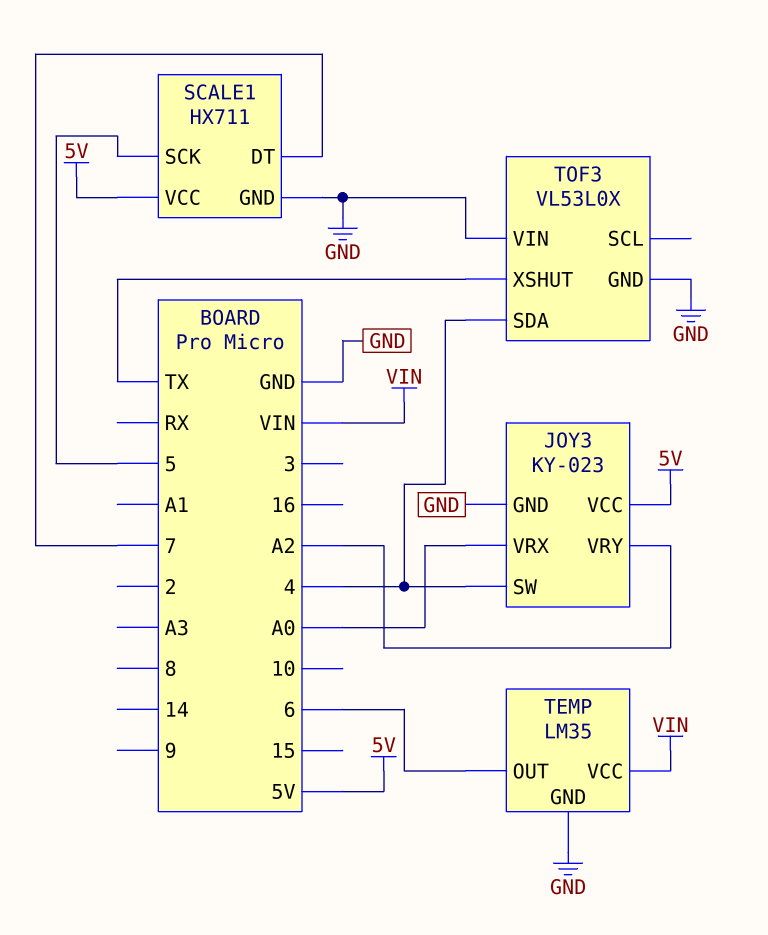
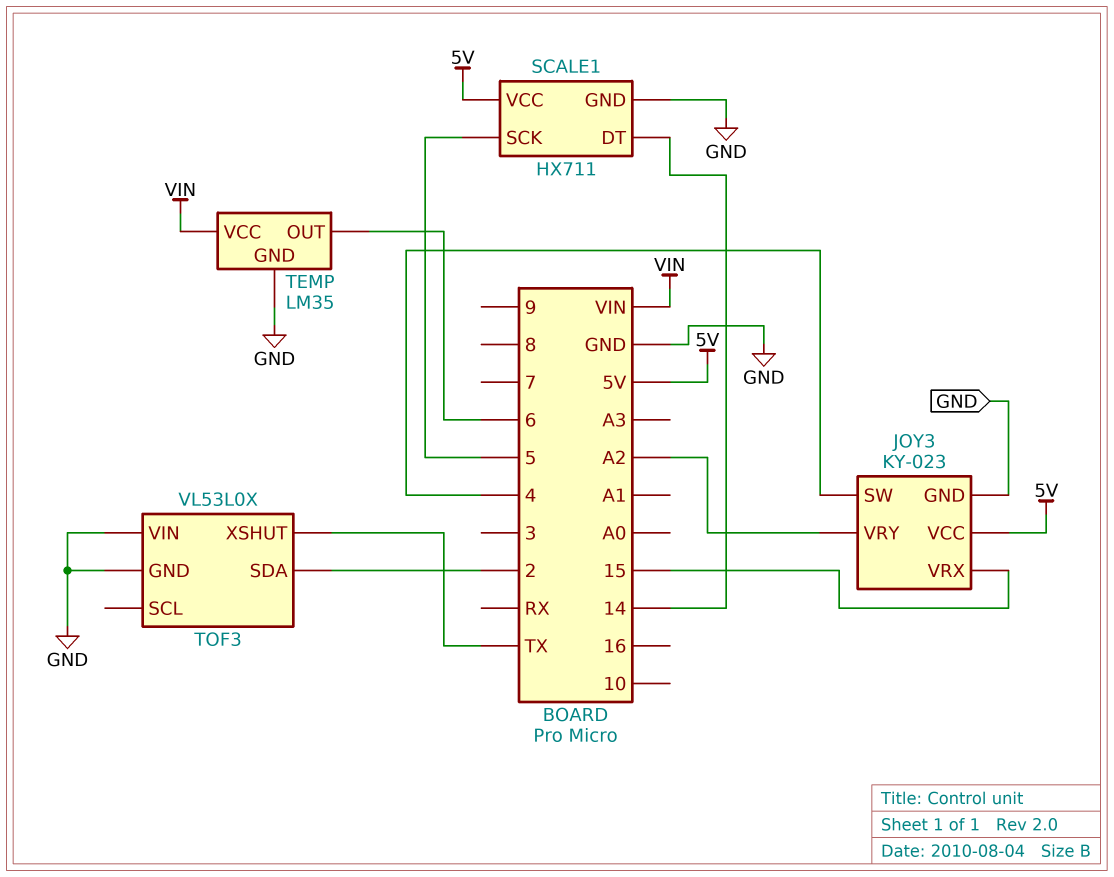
JOY3 pin VRX: A0 -> 15
SCALE1 pin DT: 7 -> 14
TOF3 pin SDA: 4 -> 2

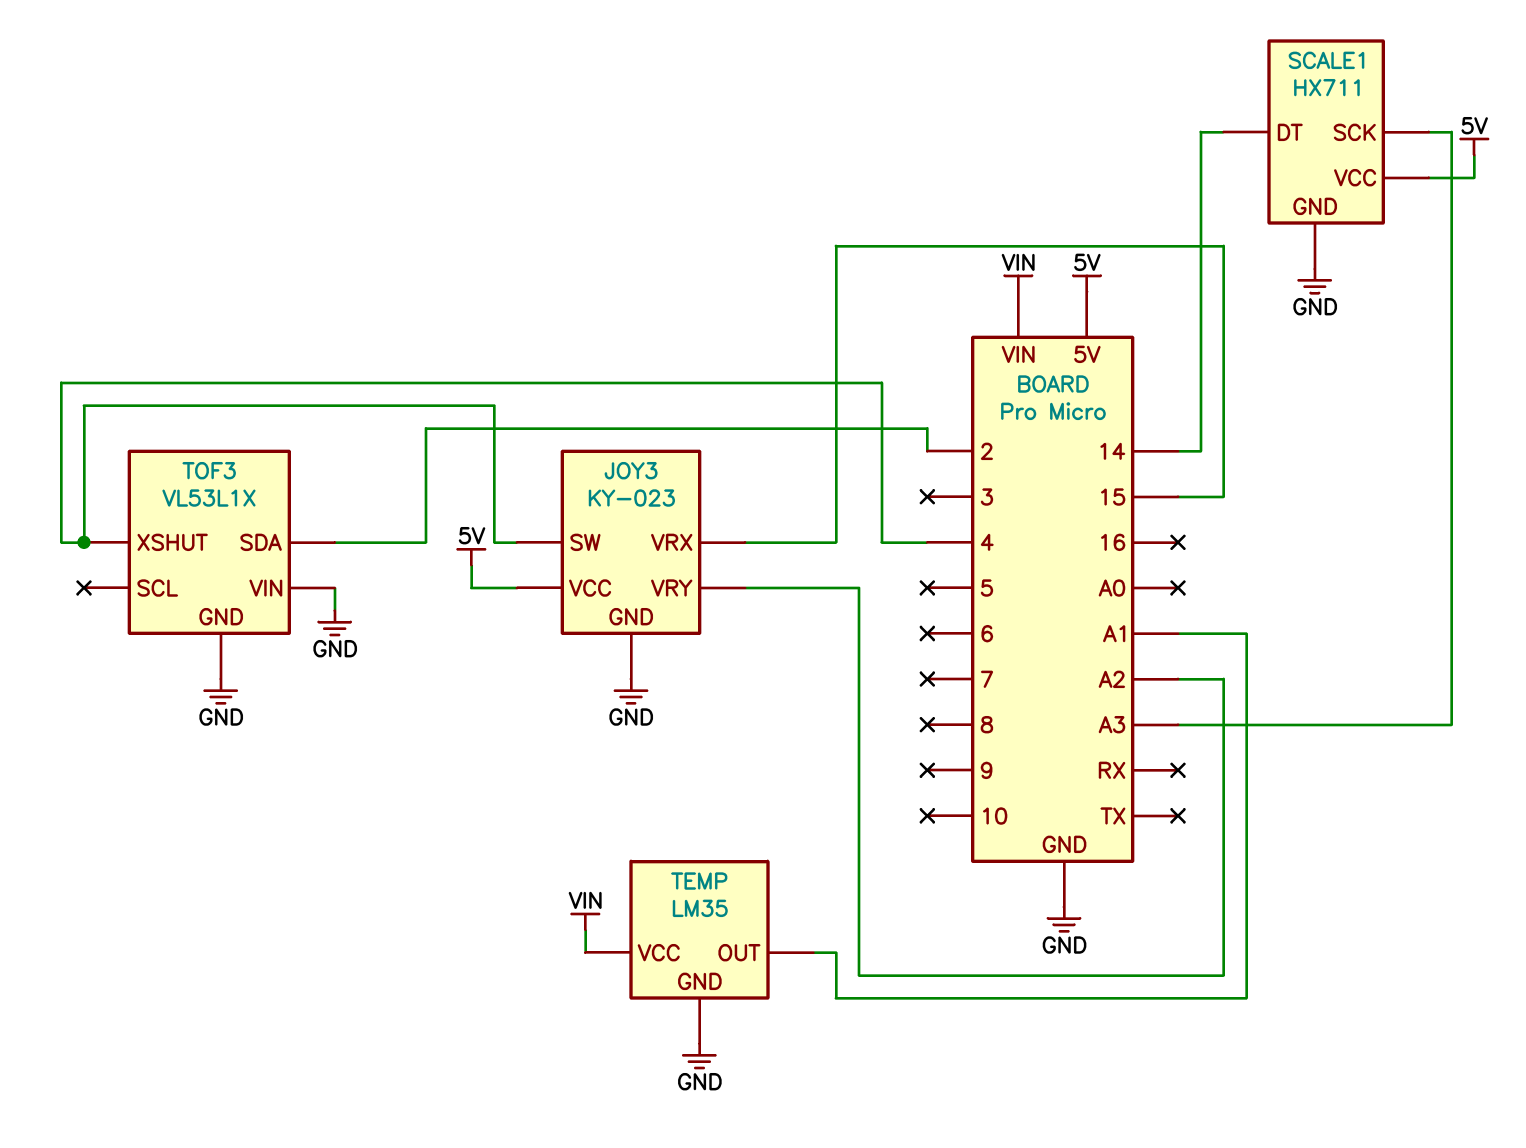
SCALE1 pin SCK: 5 -> A3
TEMP pin OUT: 6 -> A1
TOF3: VL53L0X -> VL53L1X
TOF3 pin XSHUT: TX -> 4

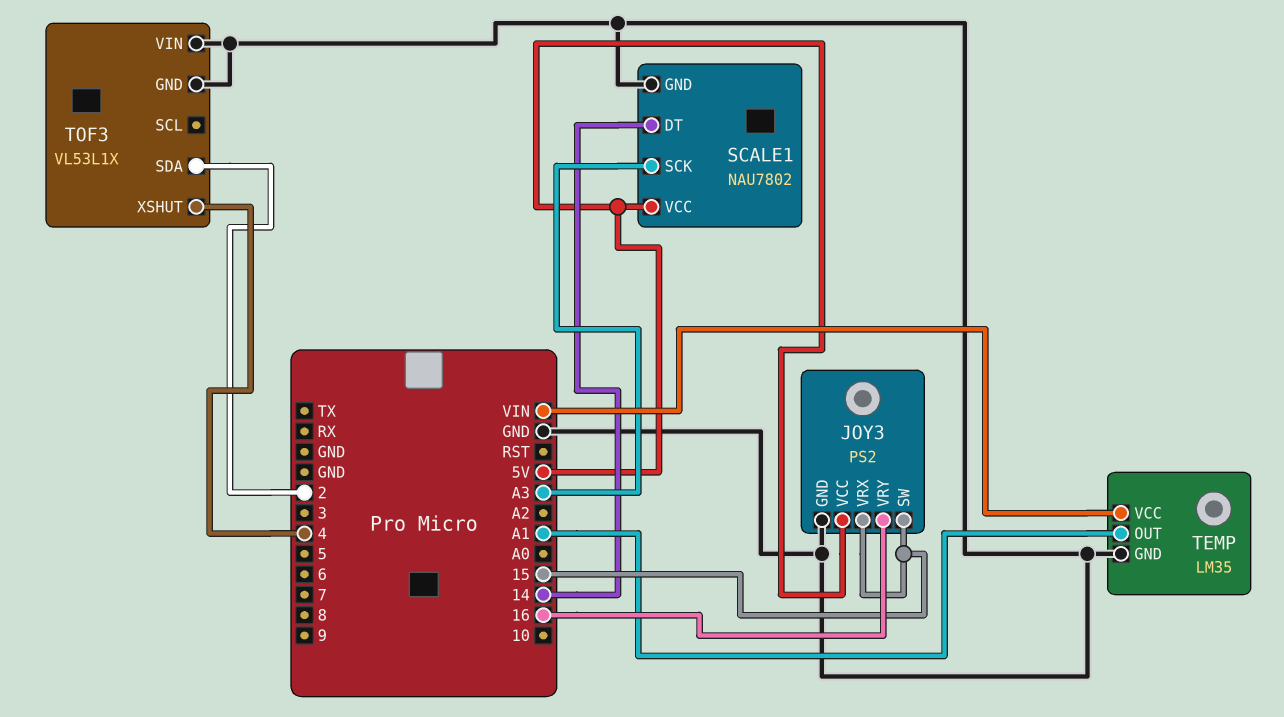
JOY3: KY-023 -> PS2
JOY3 pin SW: 4 -> 15
JOY3 pin VRY: A2 -> 16
SCALE1: HX711 -> NAU7802

